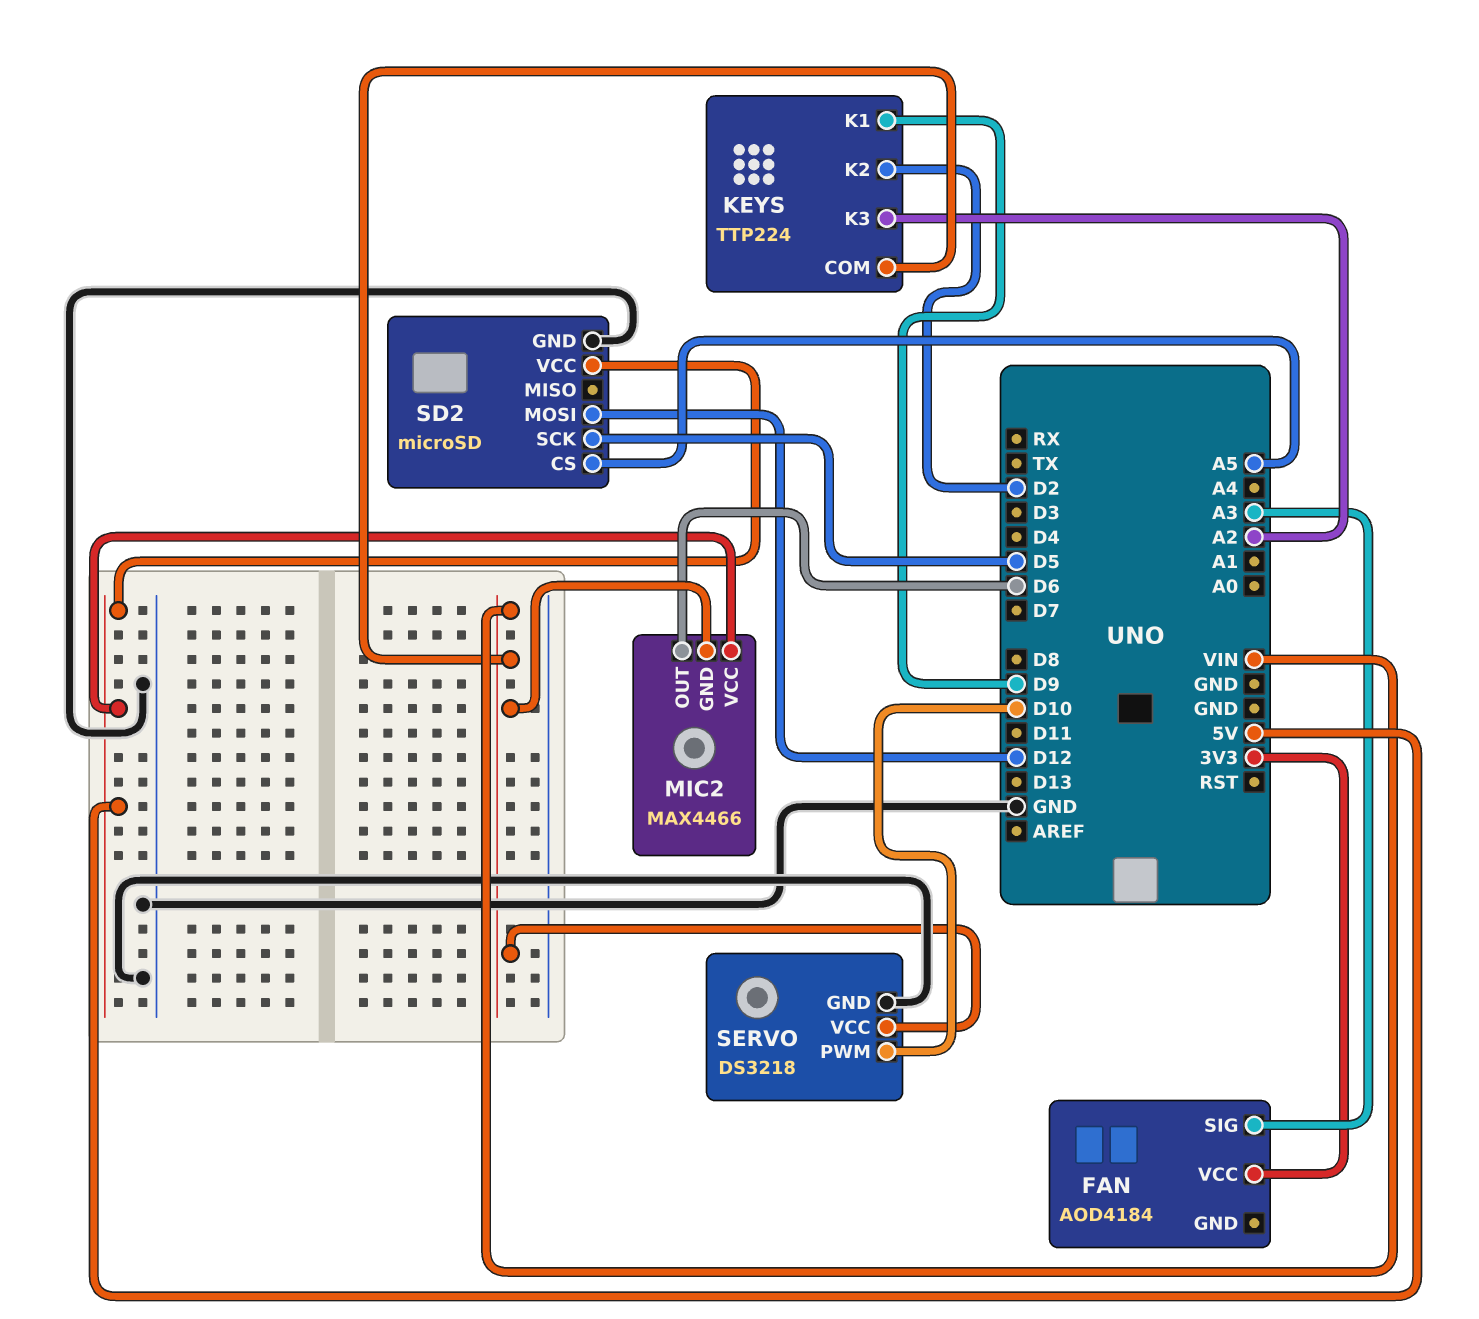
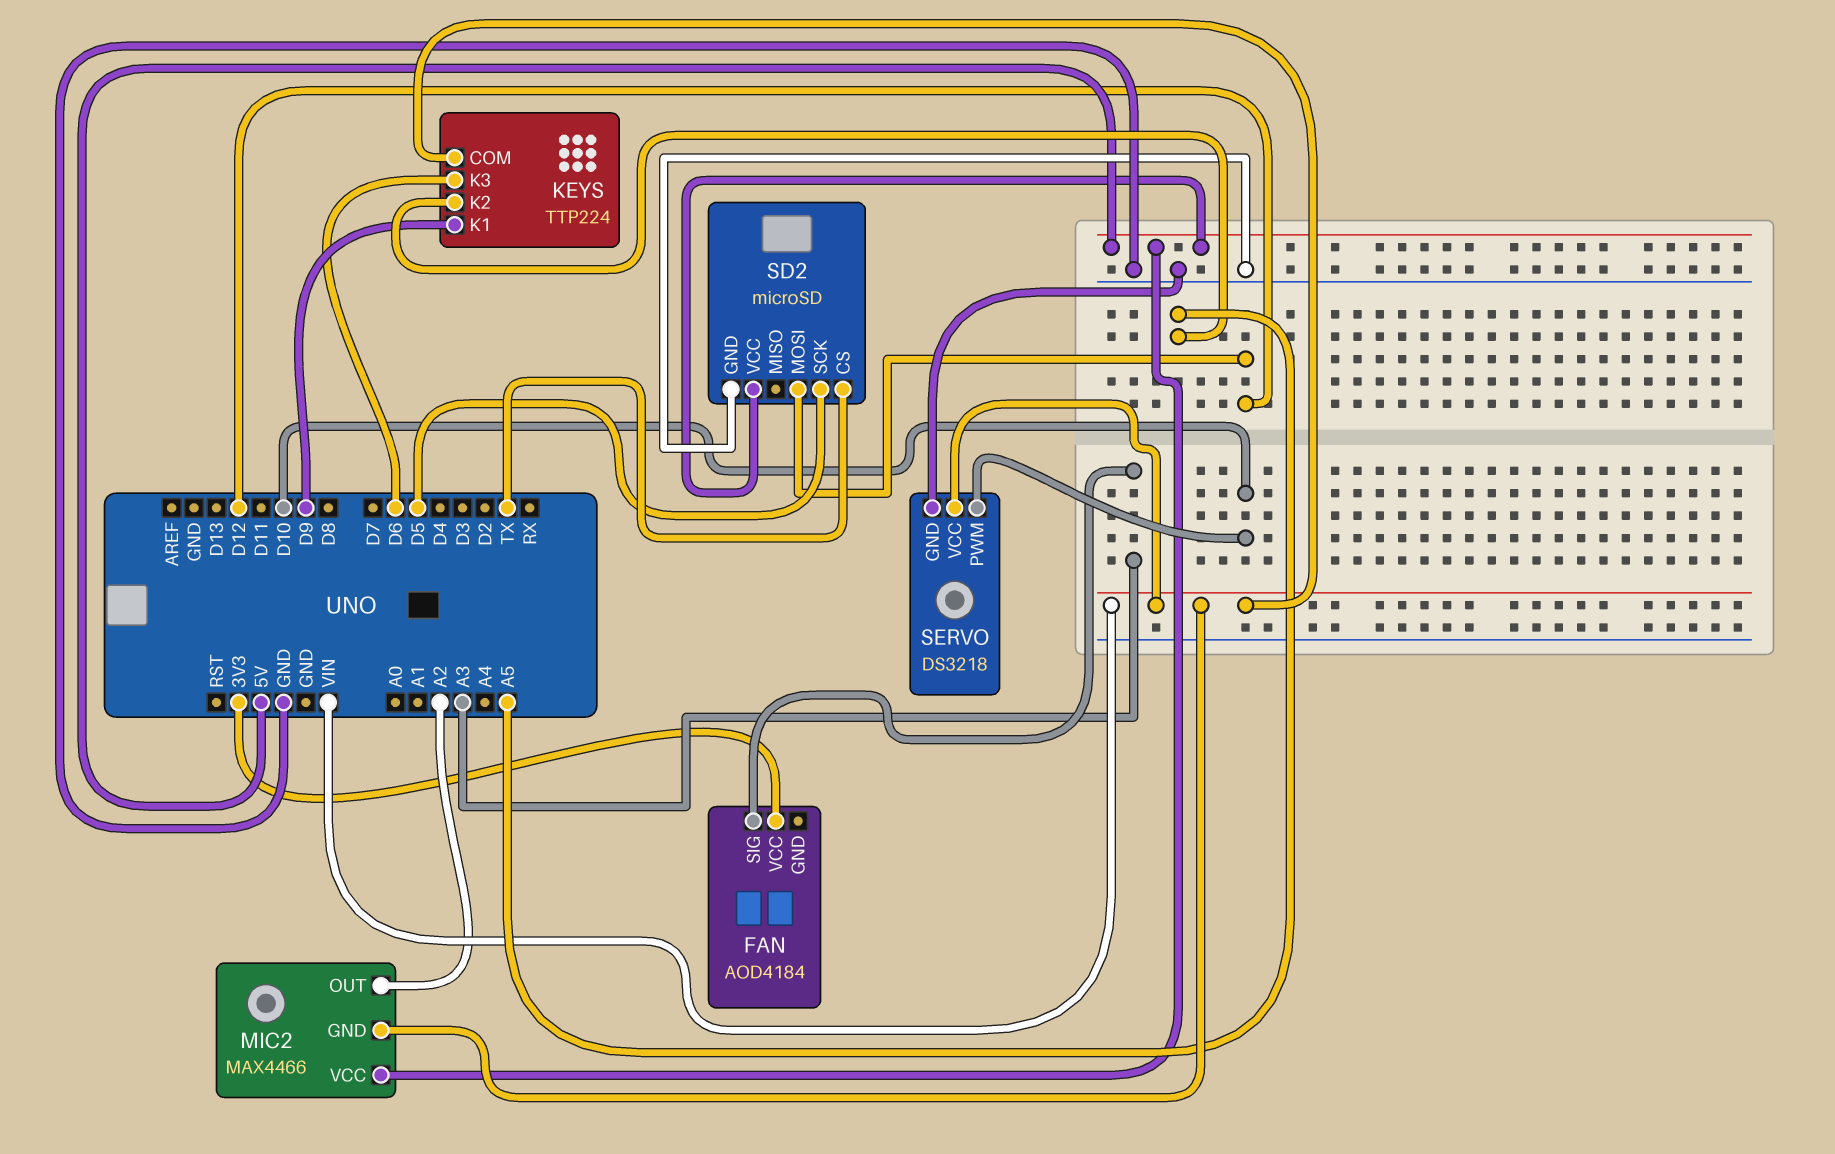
KEYS pin K2: D2 -> A5
KEYS pin K3: A2 -> D6
MIC2 pin OUT: D6 -> A2
SD2 pin CS: A5 -> TX

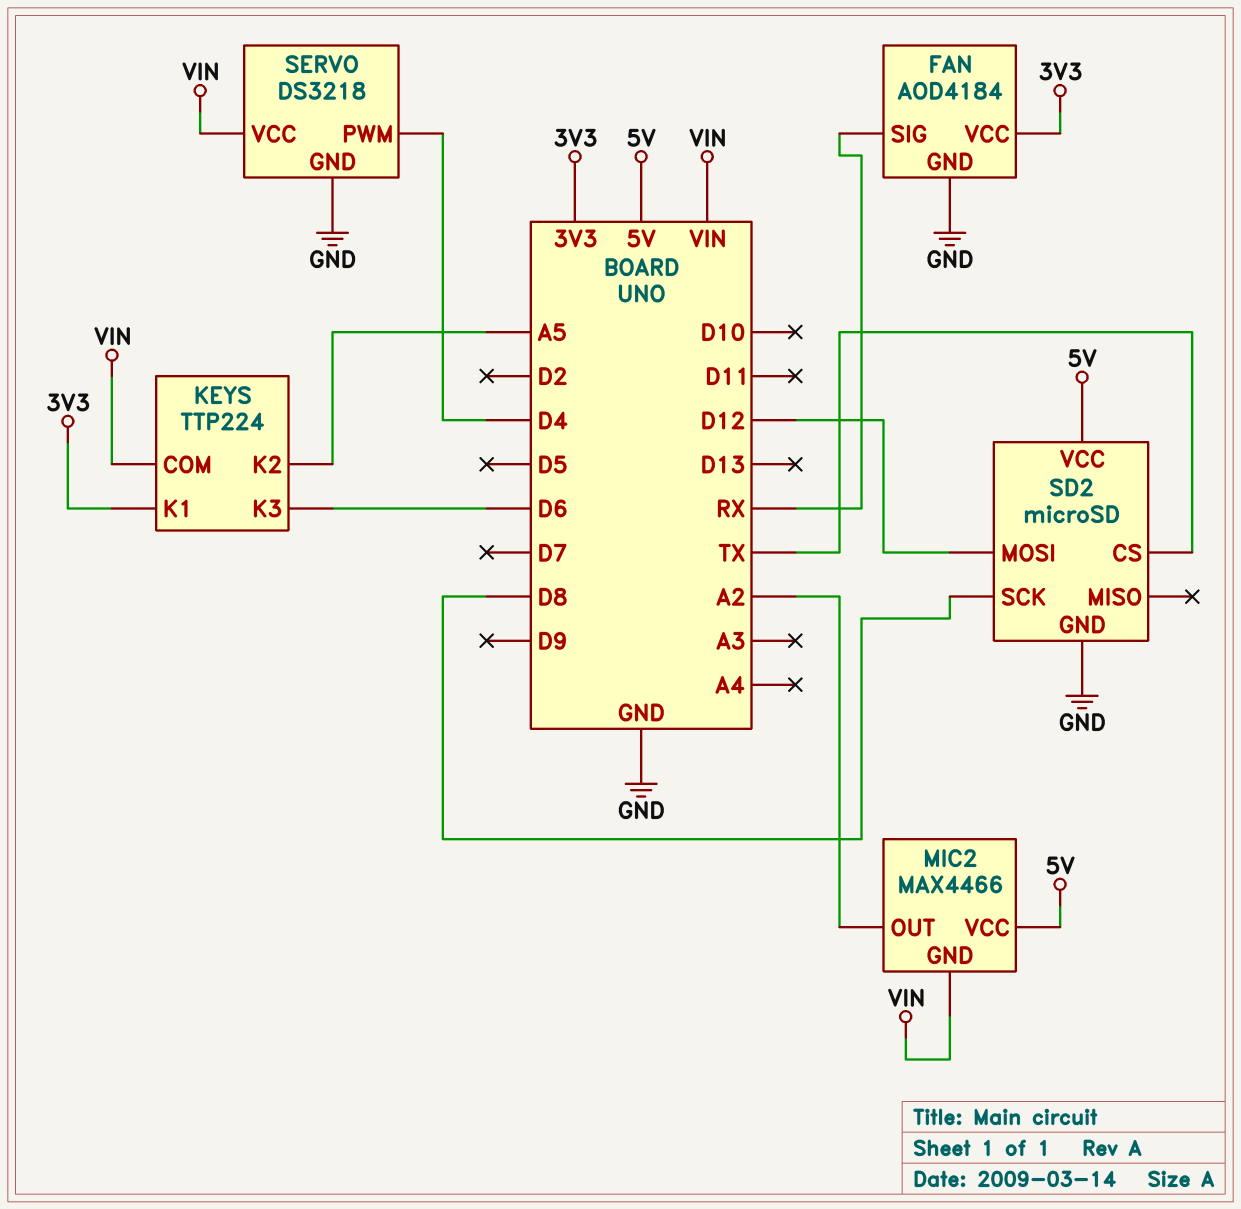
FAN pin GND: none -> GND
FAN pin SIG: A3 -> RX
KEYS pin K1: D9 -> 3V3
SD2 pin SCK: D5 -> D8
SERVO pin PWM: D10 -> D4

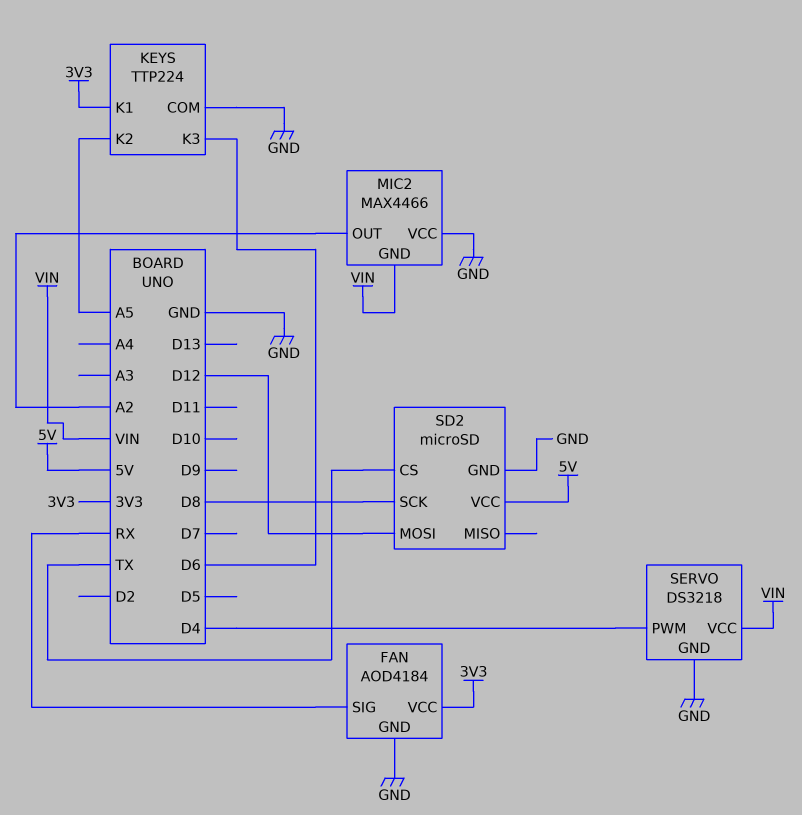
KEYS pin COM: VIN -> GND
MIC2 pin VCC: 5V -> GND

